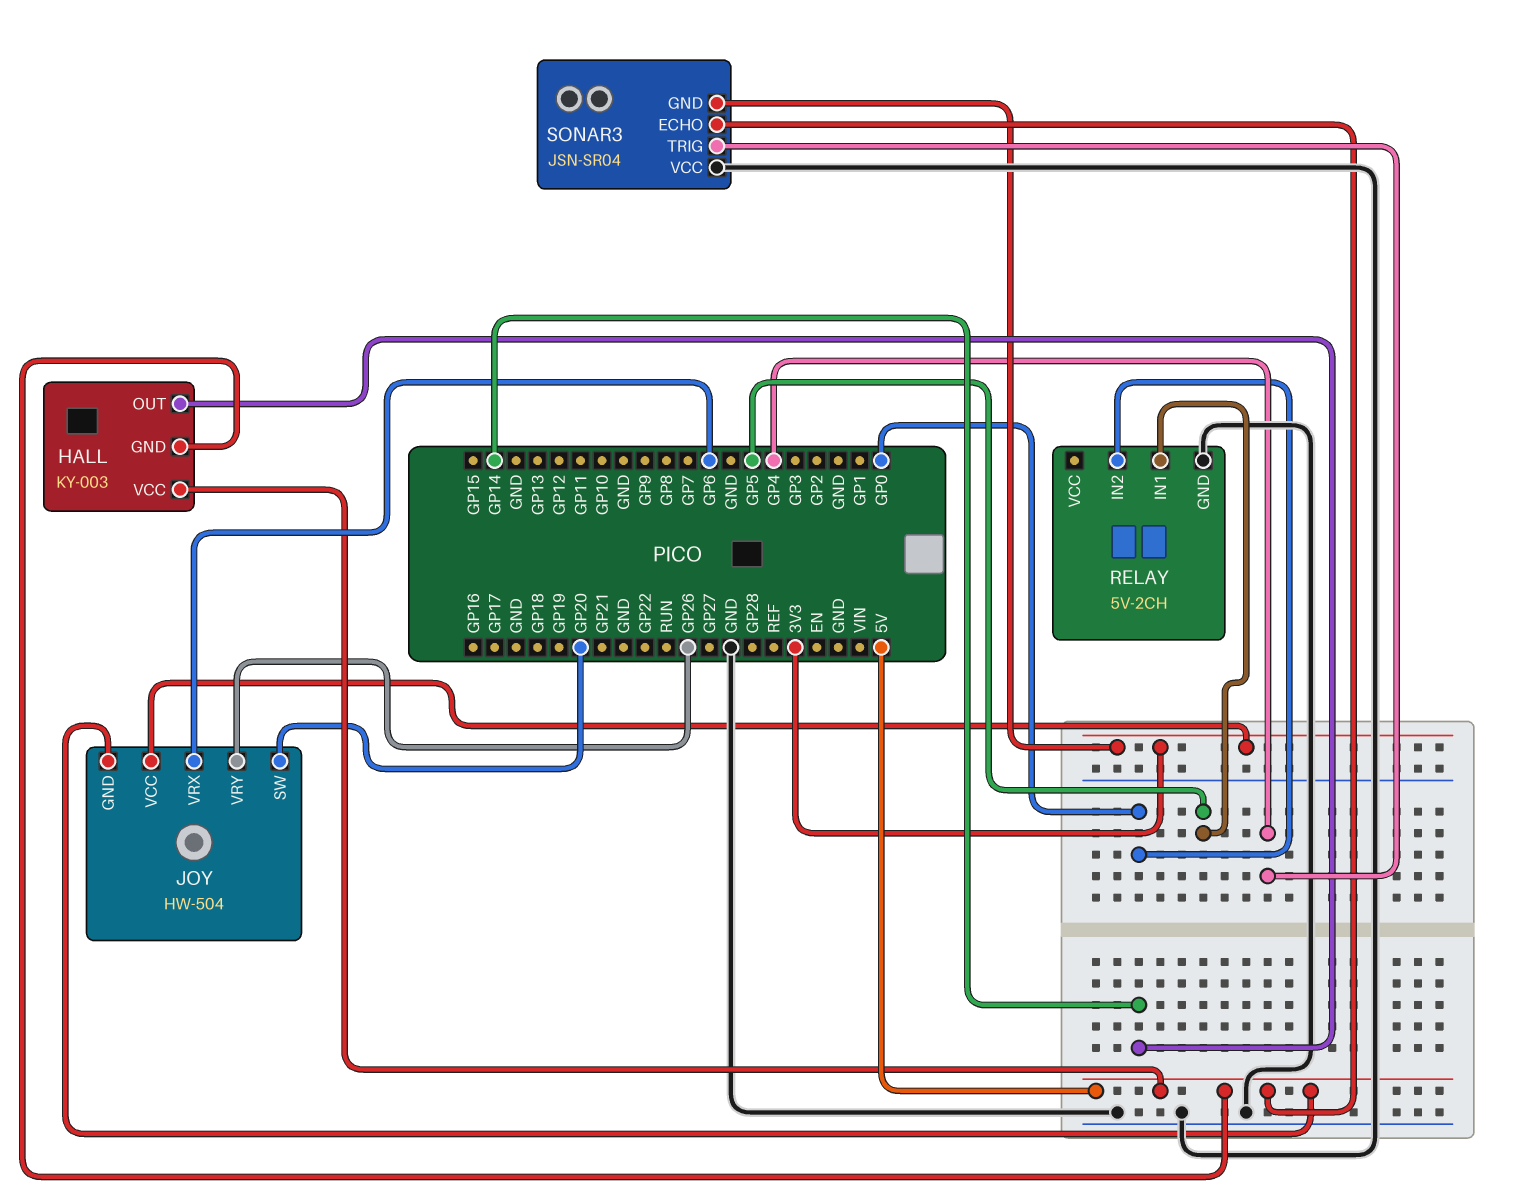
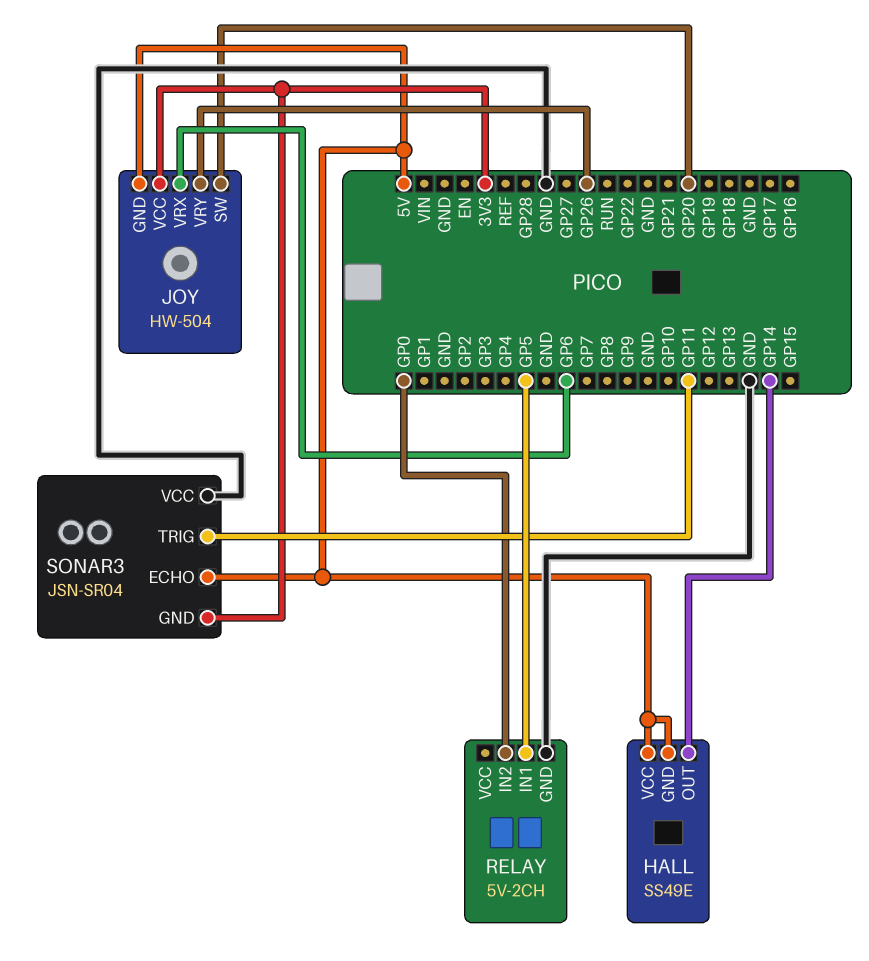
HALL: KY-003 -> SS49E
SONAR3 pin TRIG: GP4 -> GP11

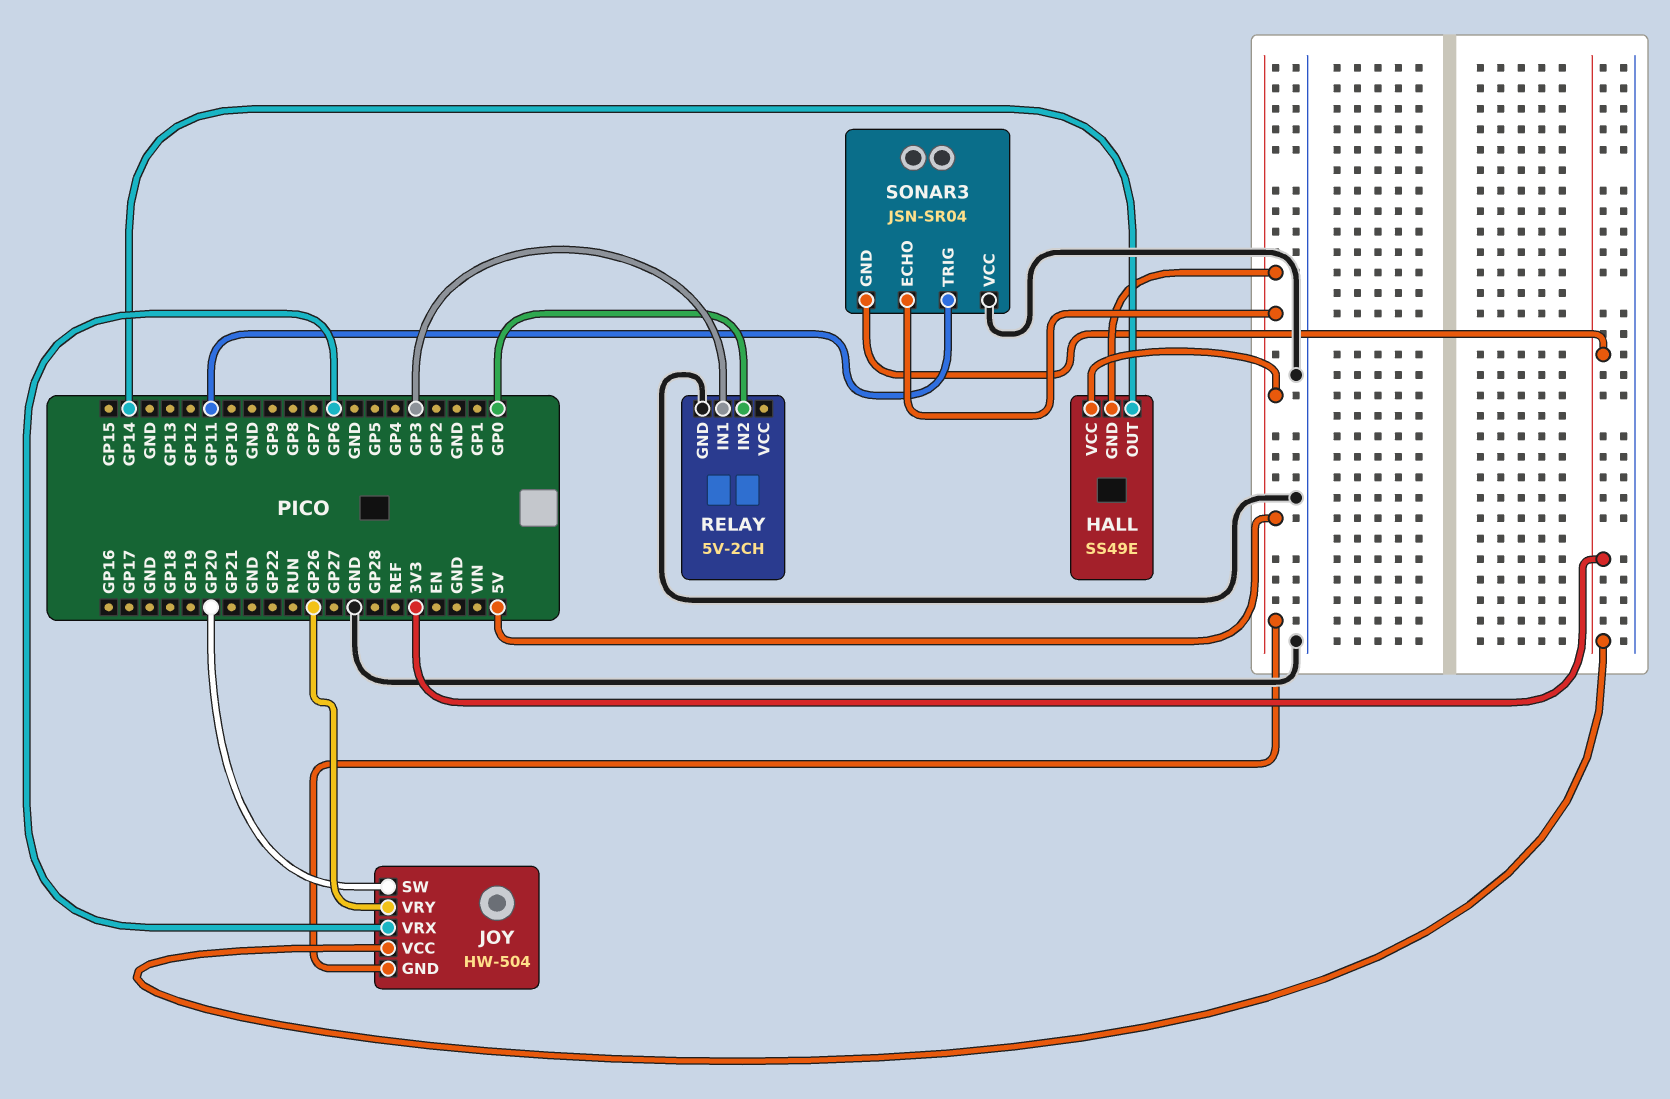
RELAY pin IN1: GP5 -> GP3

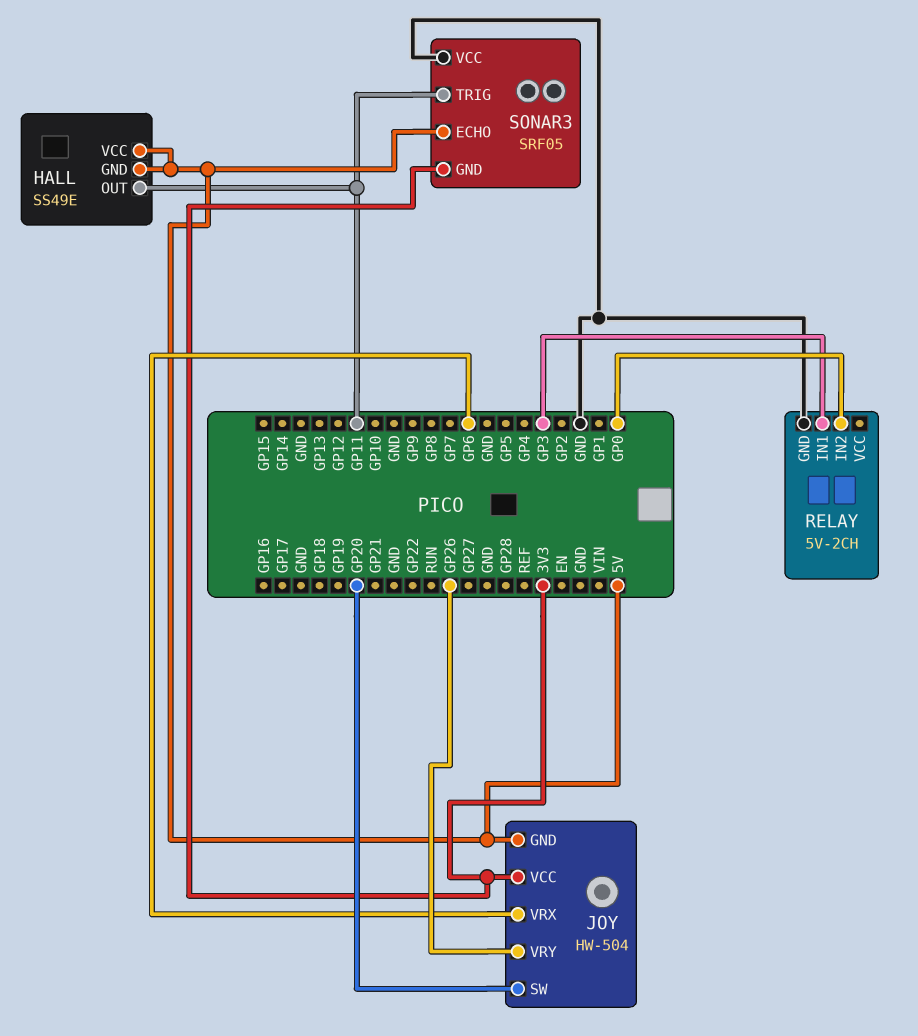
HALL pin OUT: GP14 -> GP11
SONAR3: JSN-SR04 -> SRF05

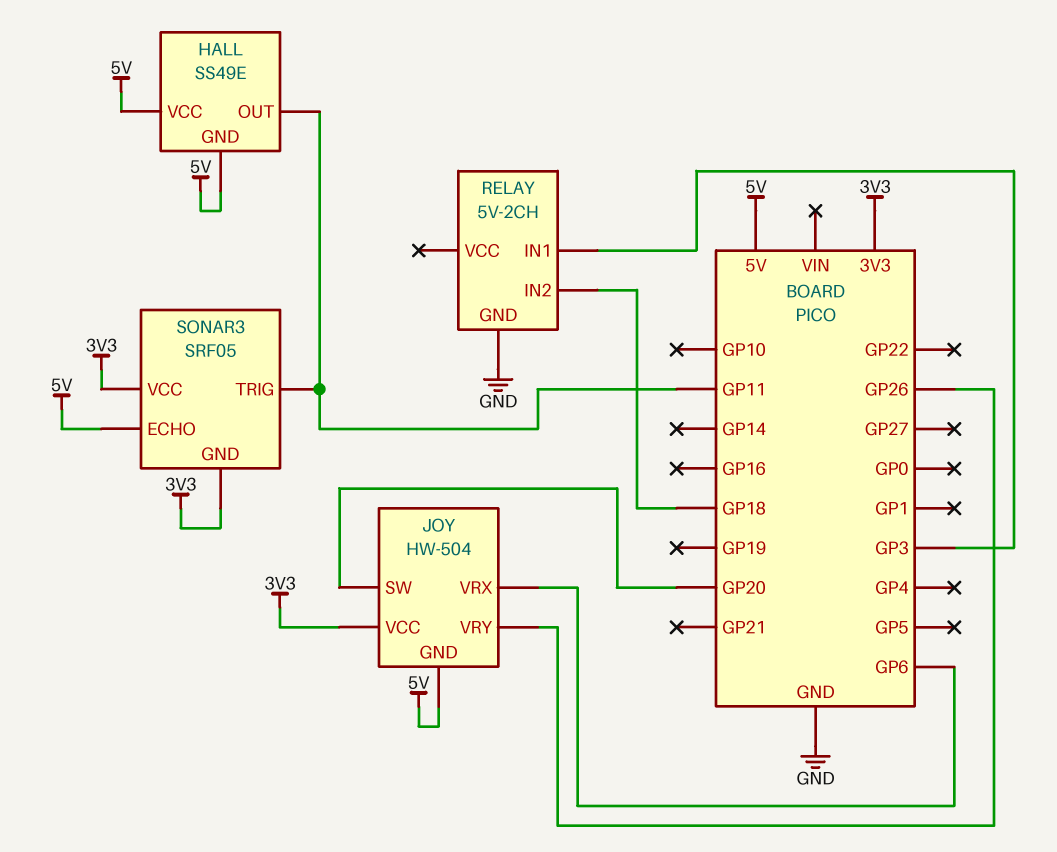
RELAY pin IN2: GP0 -> GP18
SONAR3 pin VCC: GND -> 3V3

